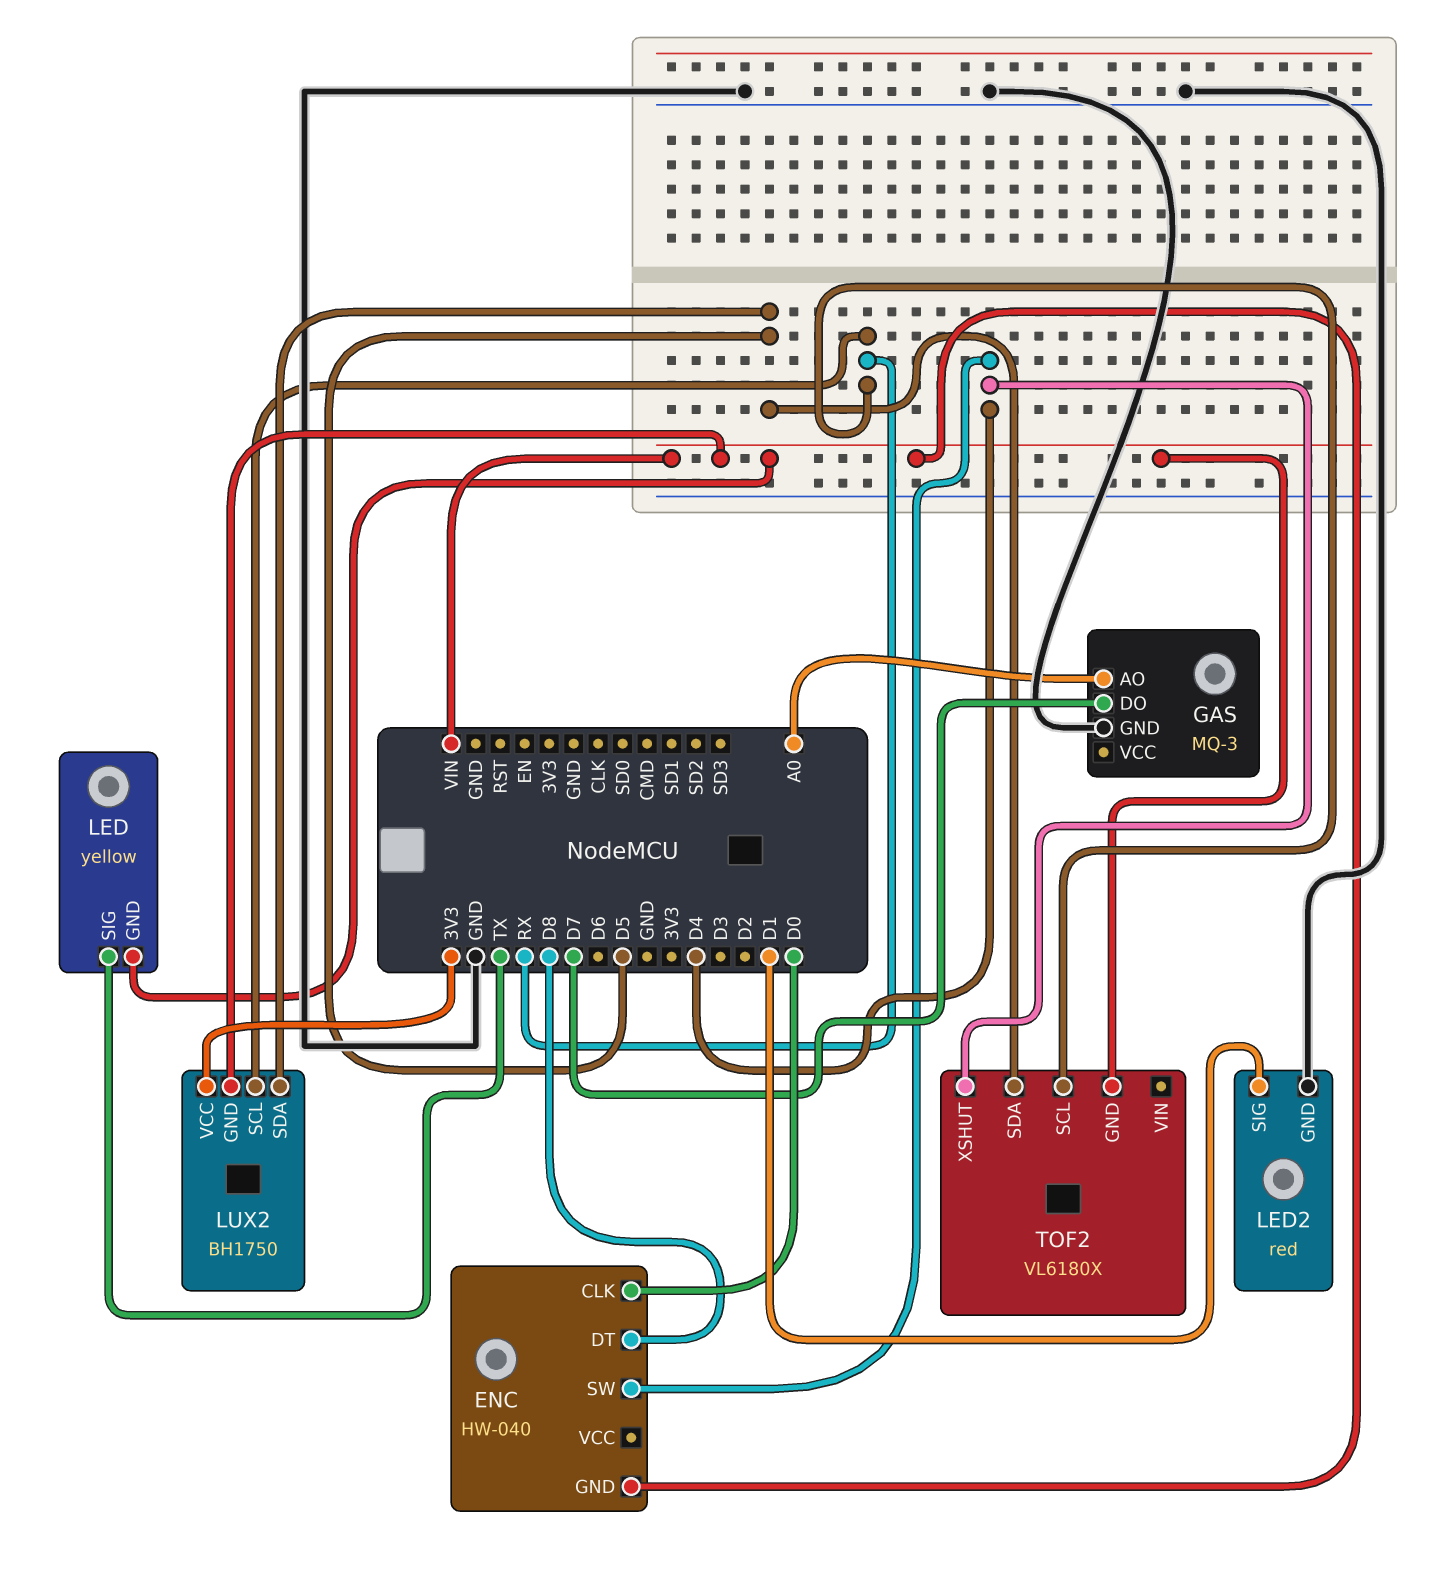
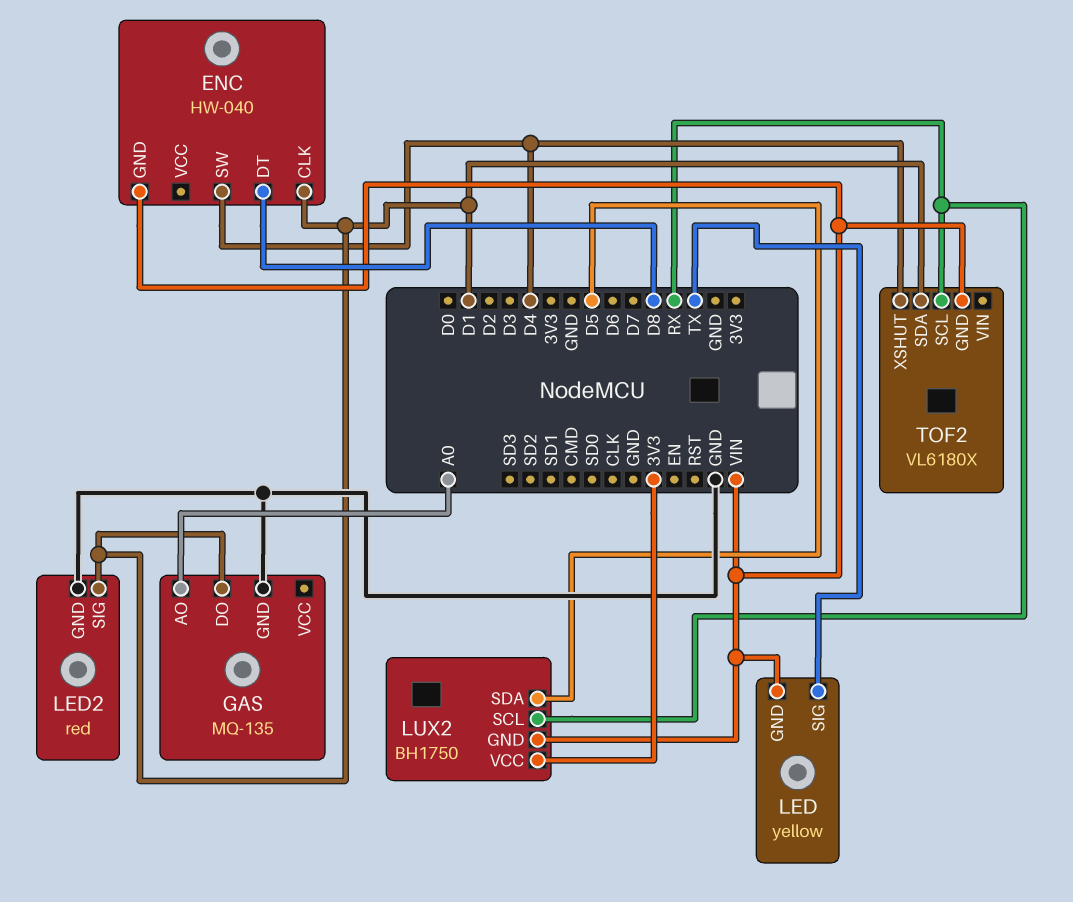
ENC pin CLK: D0 -> D1
GAS: MQ-3 -> MQ-135
GAS pin DO: D7 -> D1
TOF2 pin SDA: D5 -> D1

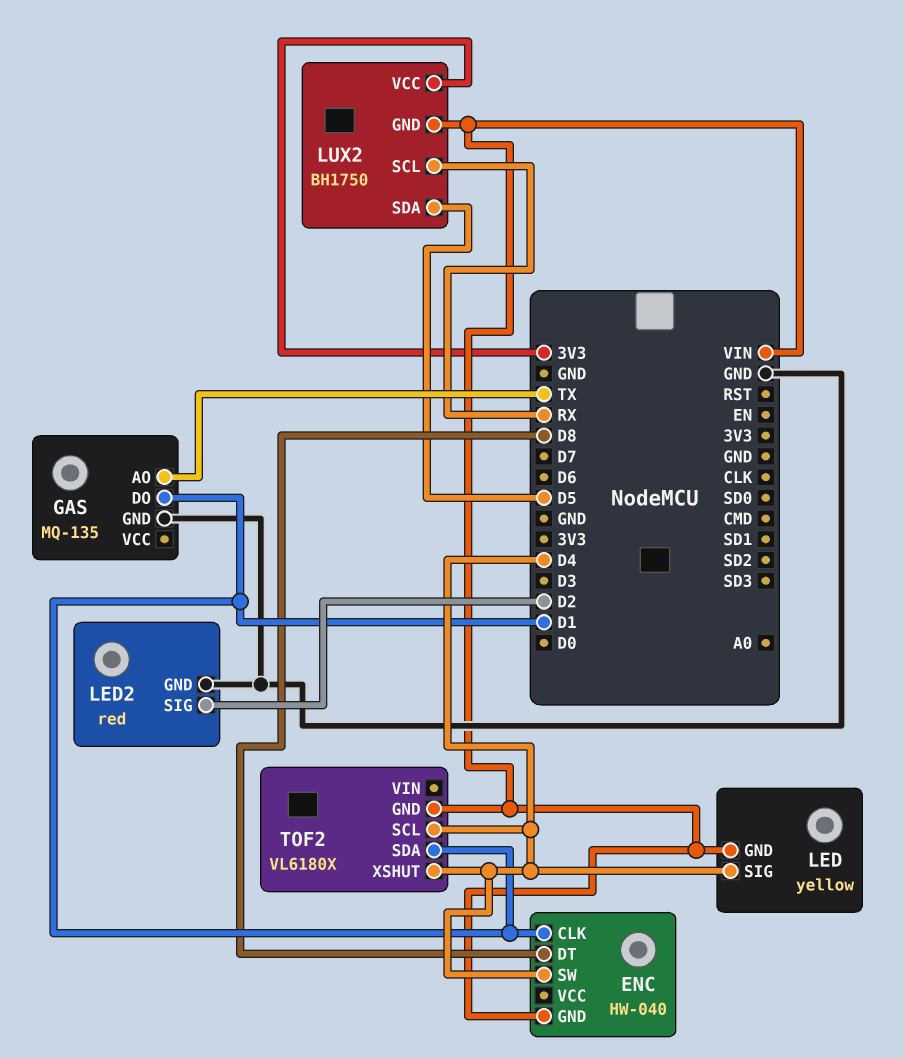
GAS pin AO: A0 -> TX
LED pin SIG: TX -> D4
LED2 pin SIG: D1 -> D2
TOF2 pin SCL: RX -> D4

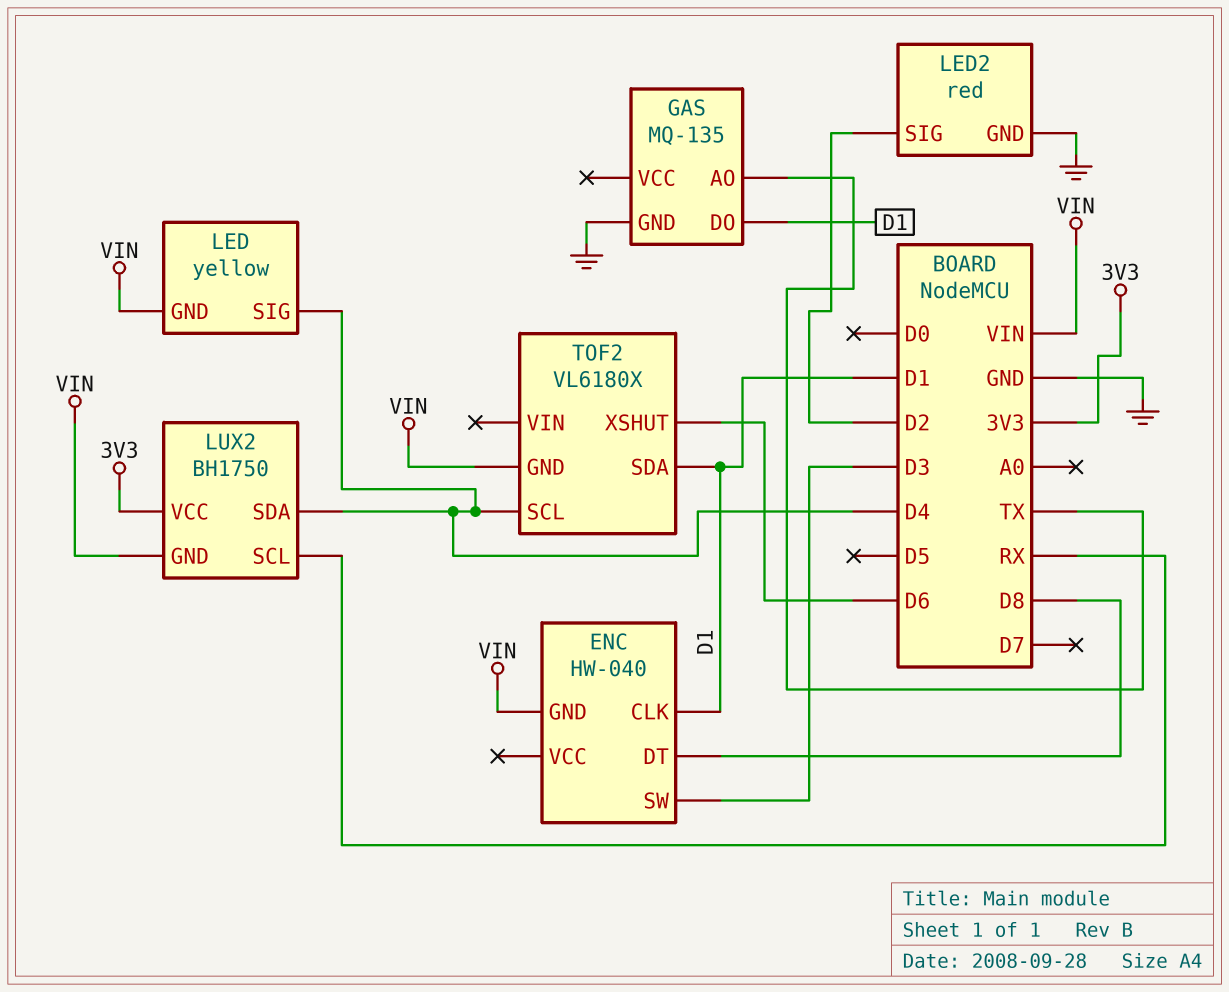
ENC pin SW: D4 -> D3
LUX2 pin SDA: D5 -> D4
TOF2 pin XSHUT: D4 -> D6

